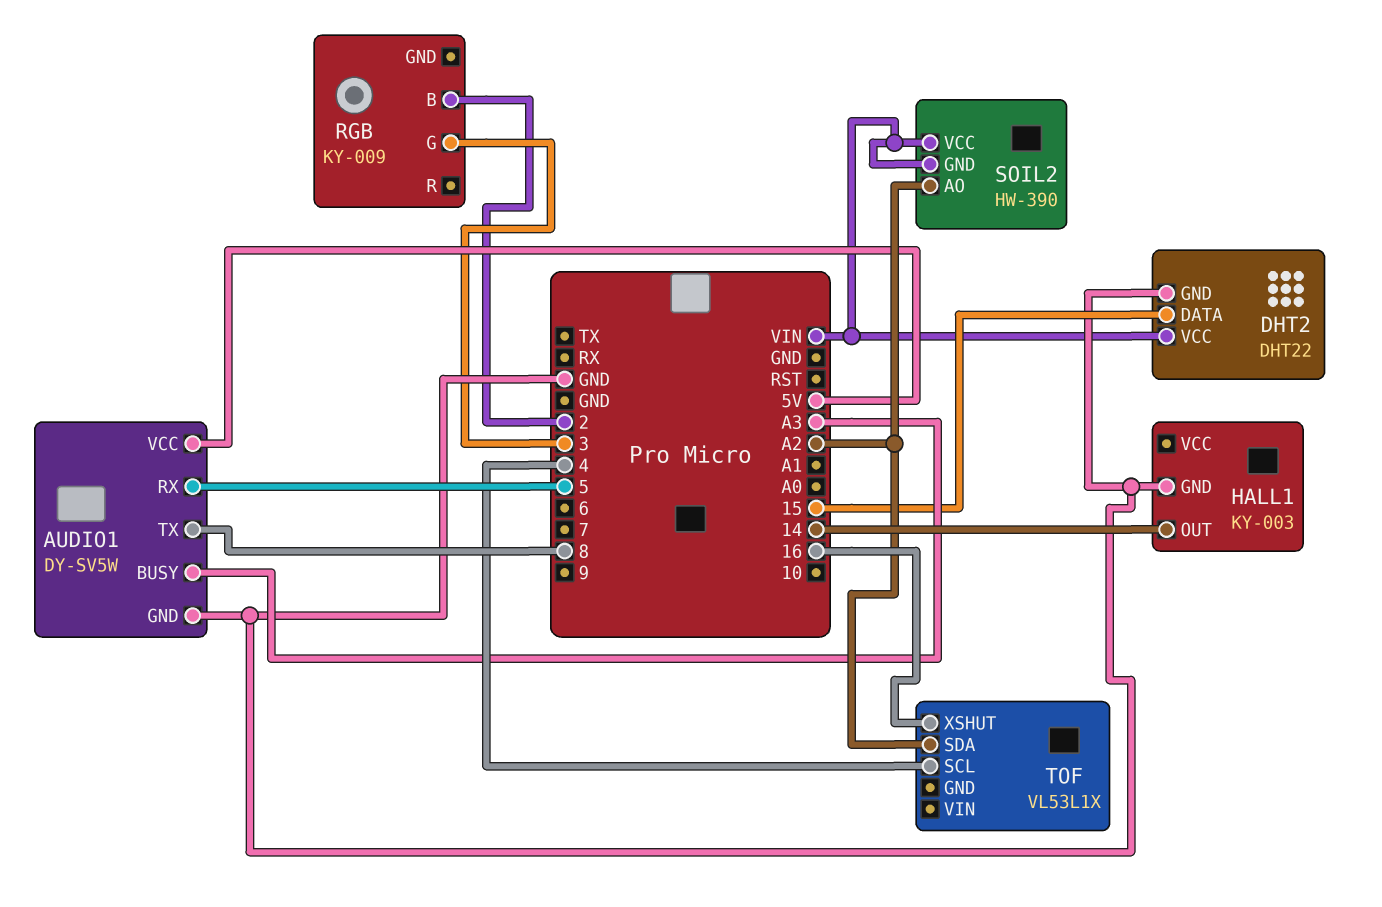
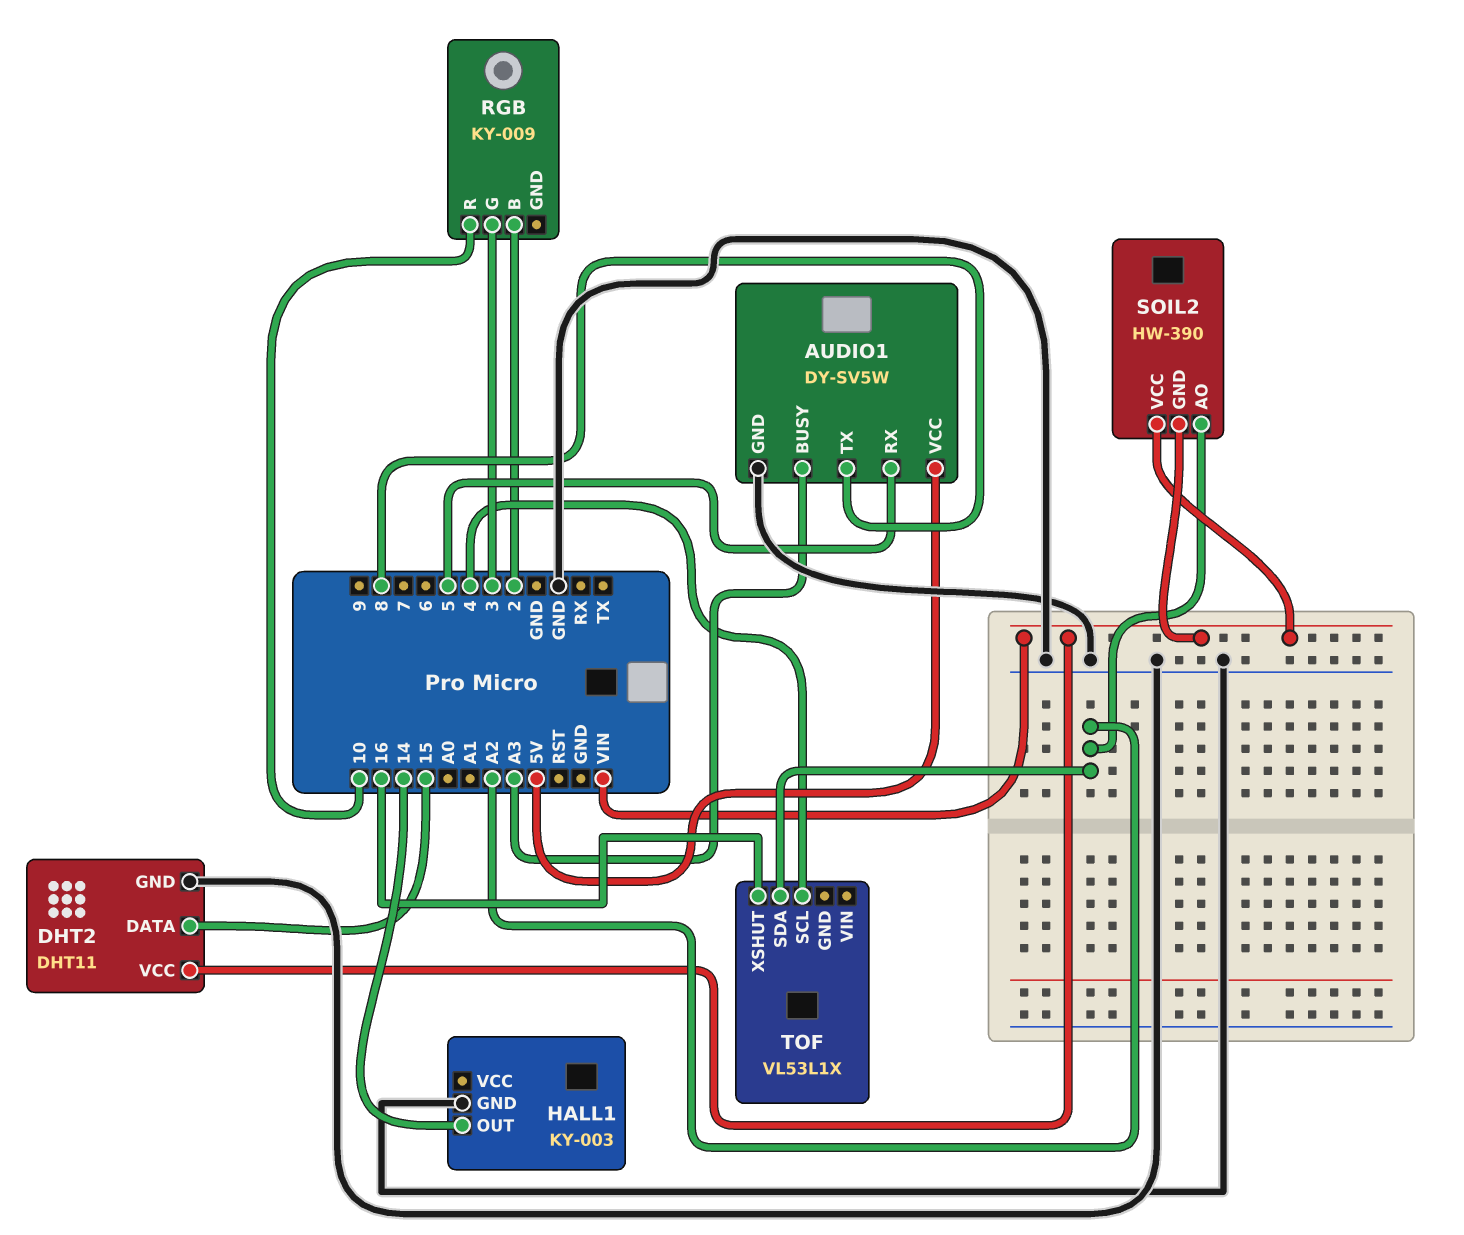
DHT2: DHT22 -> DHT11
RGB pin R: none -> 10

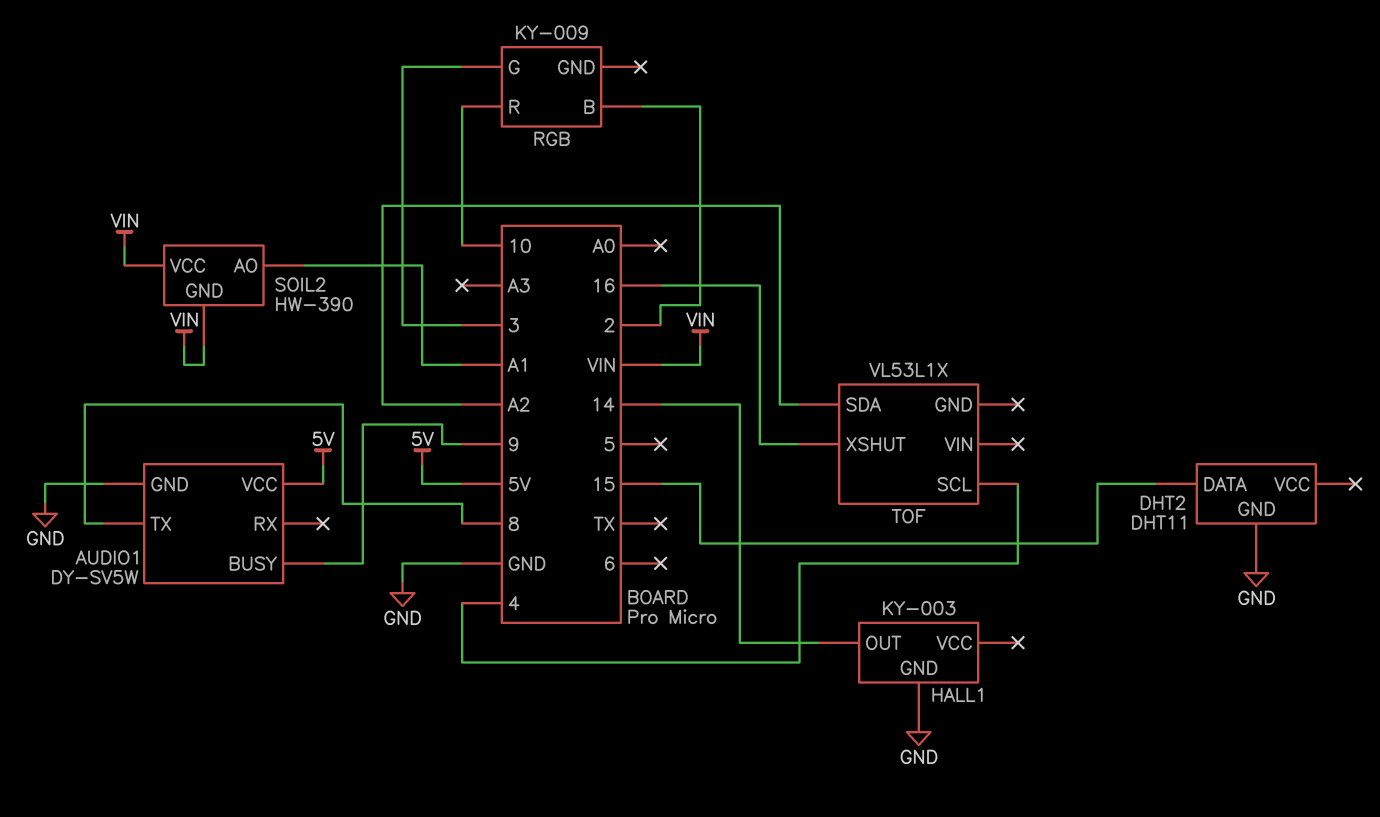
AUDIO1 pin BUSY: A3 -> 9
AUDIO1 pin RX: 5 -> none
DHT2 pin VCC: VIN -> none
SOIL2 pin AO: A2 -> A1

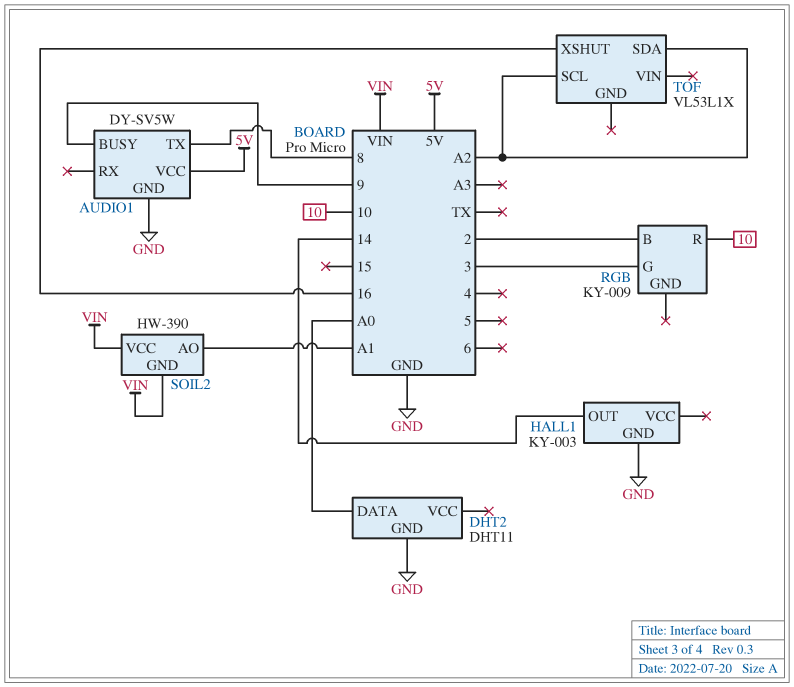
DHT2 pin DATA: 15 -> A0
TOF pin SCL: 4 -> A2

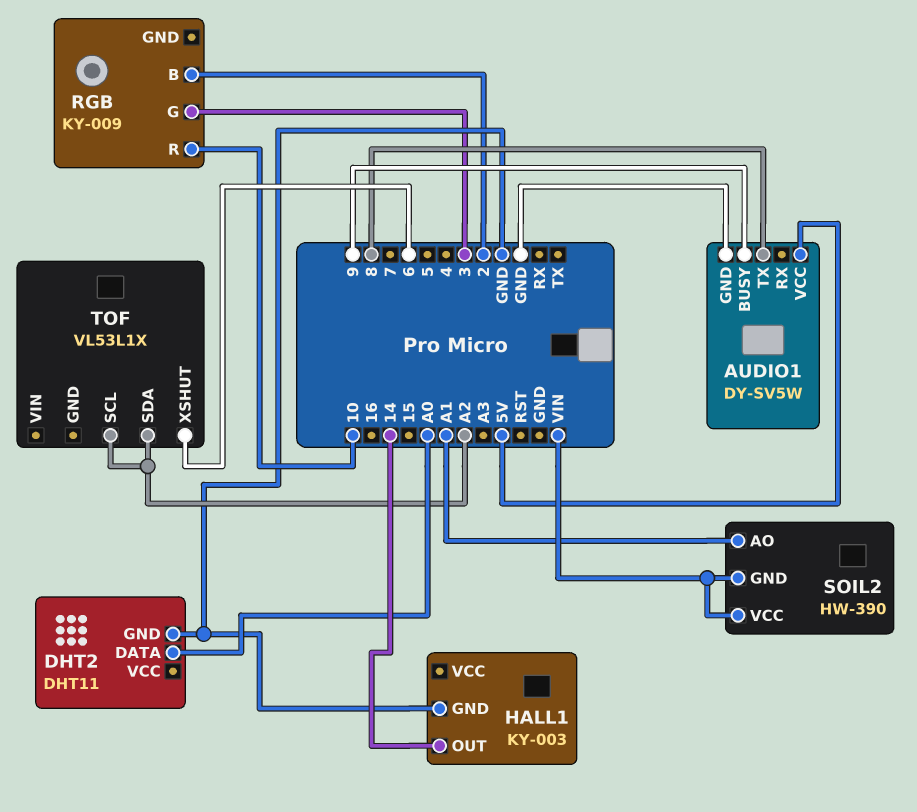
TOF pin XSHUT: 16 -> 6

